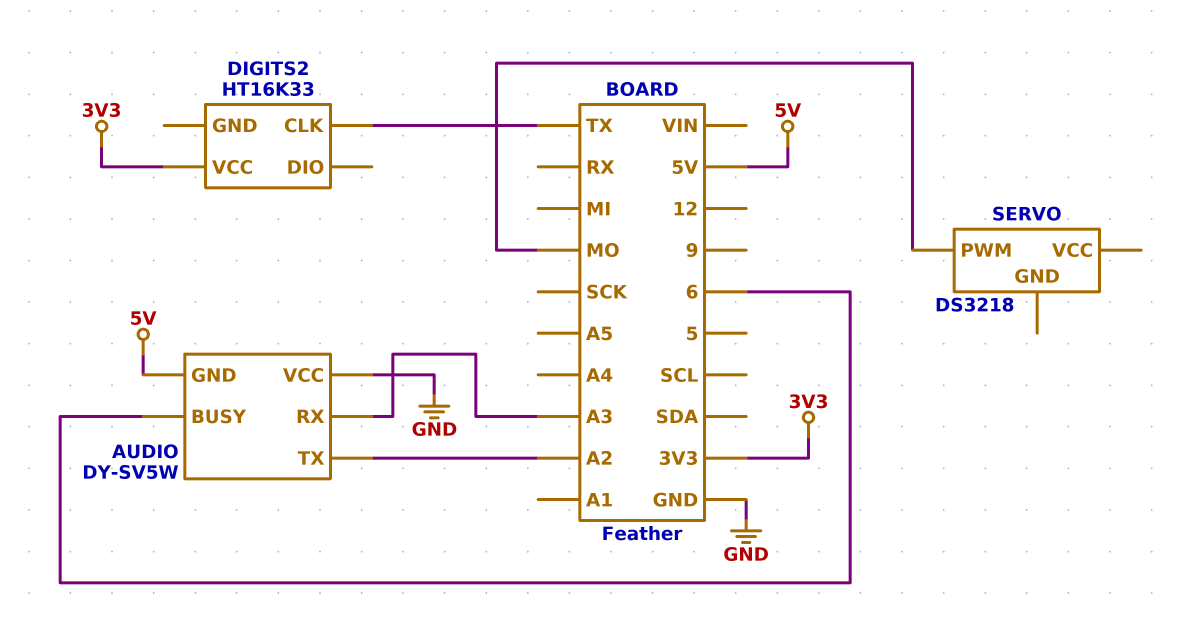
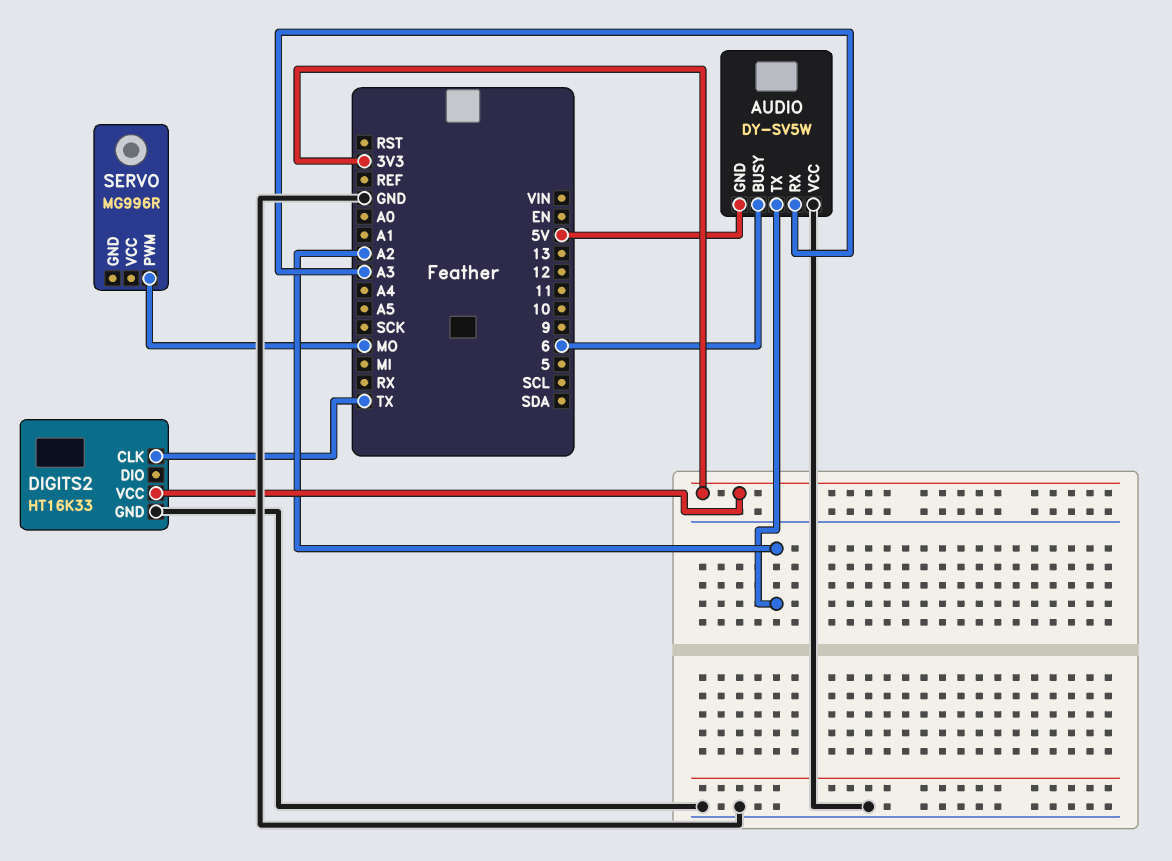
DIGITS2 pin GND: none -> GND
SERVO: DS3218 -> MG996R

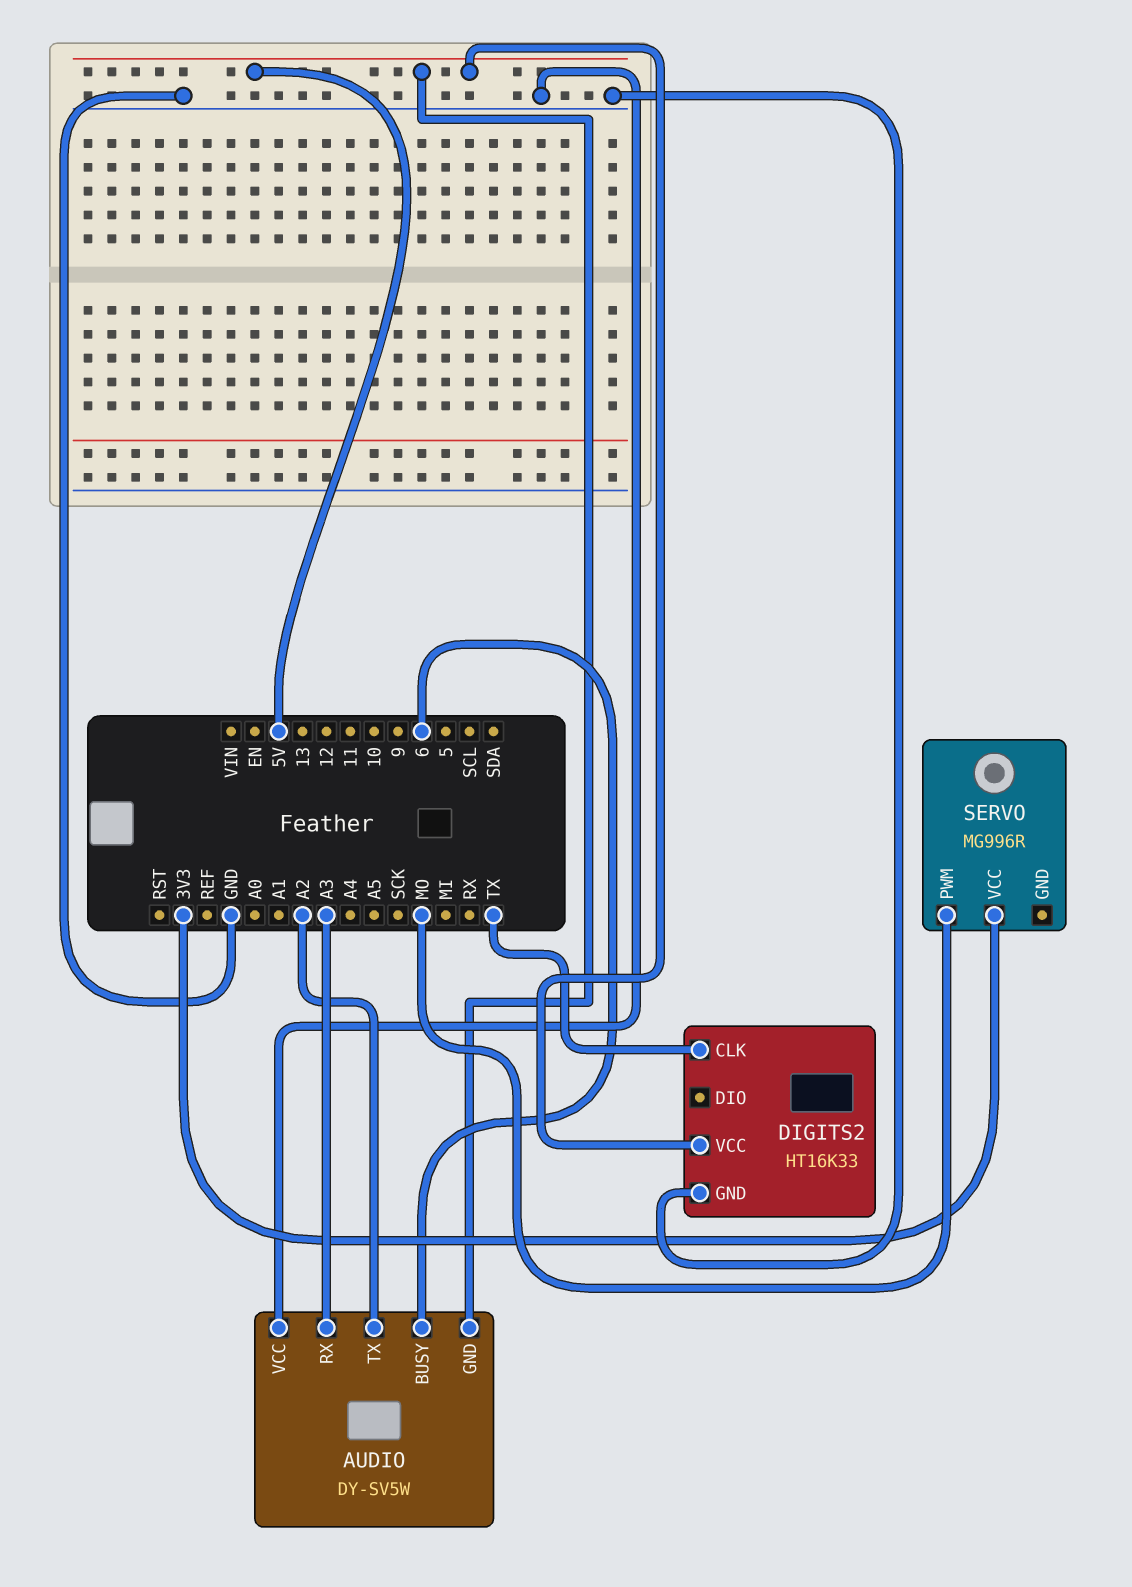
DIGITS2 pin VCC: 3V3 -> 5V
SERVO pin VCC: none -> 3V3

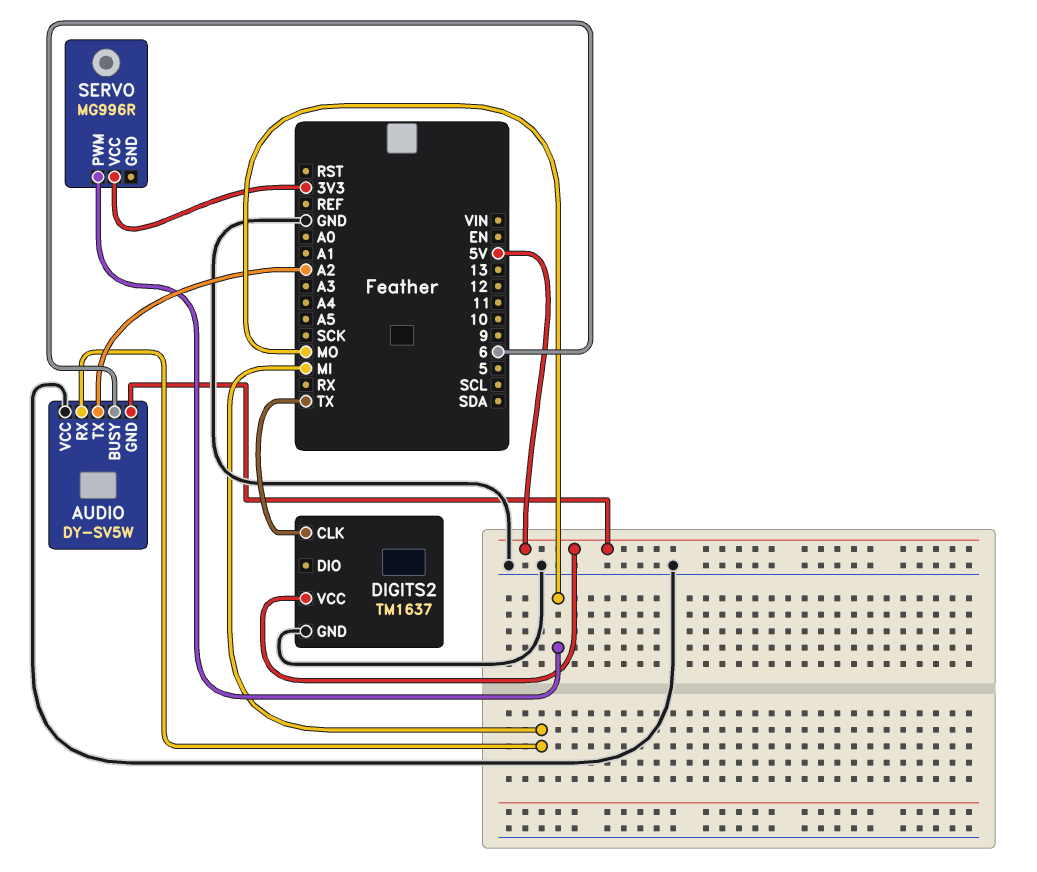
AUDIO pin RX: A3 -> MI
DIGITS2: HT16K33 -> TM1637

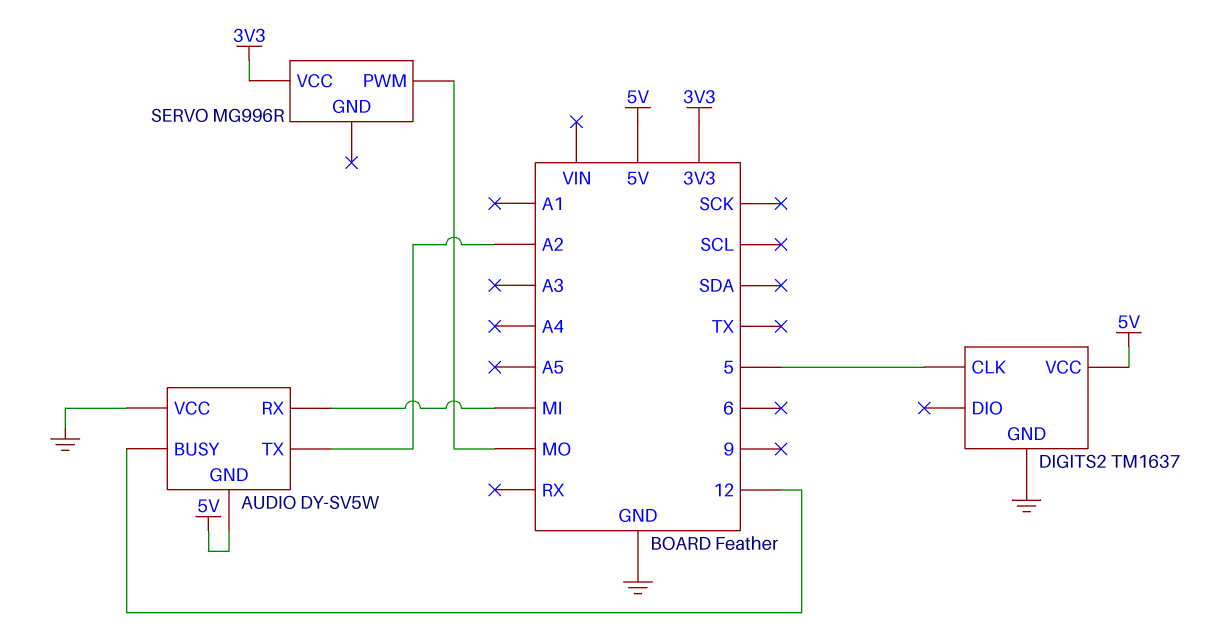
AUDIO pin BUSY: 6 -> 12
DIGITS2 pin CLK: TX -> 5

